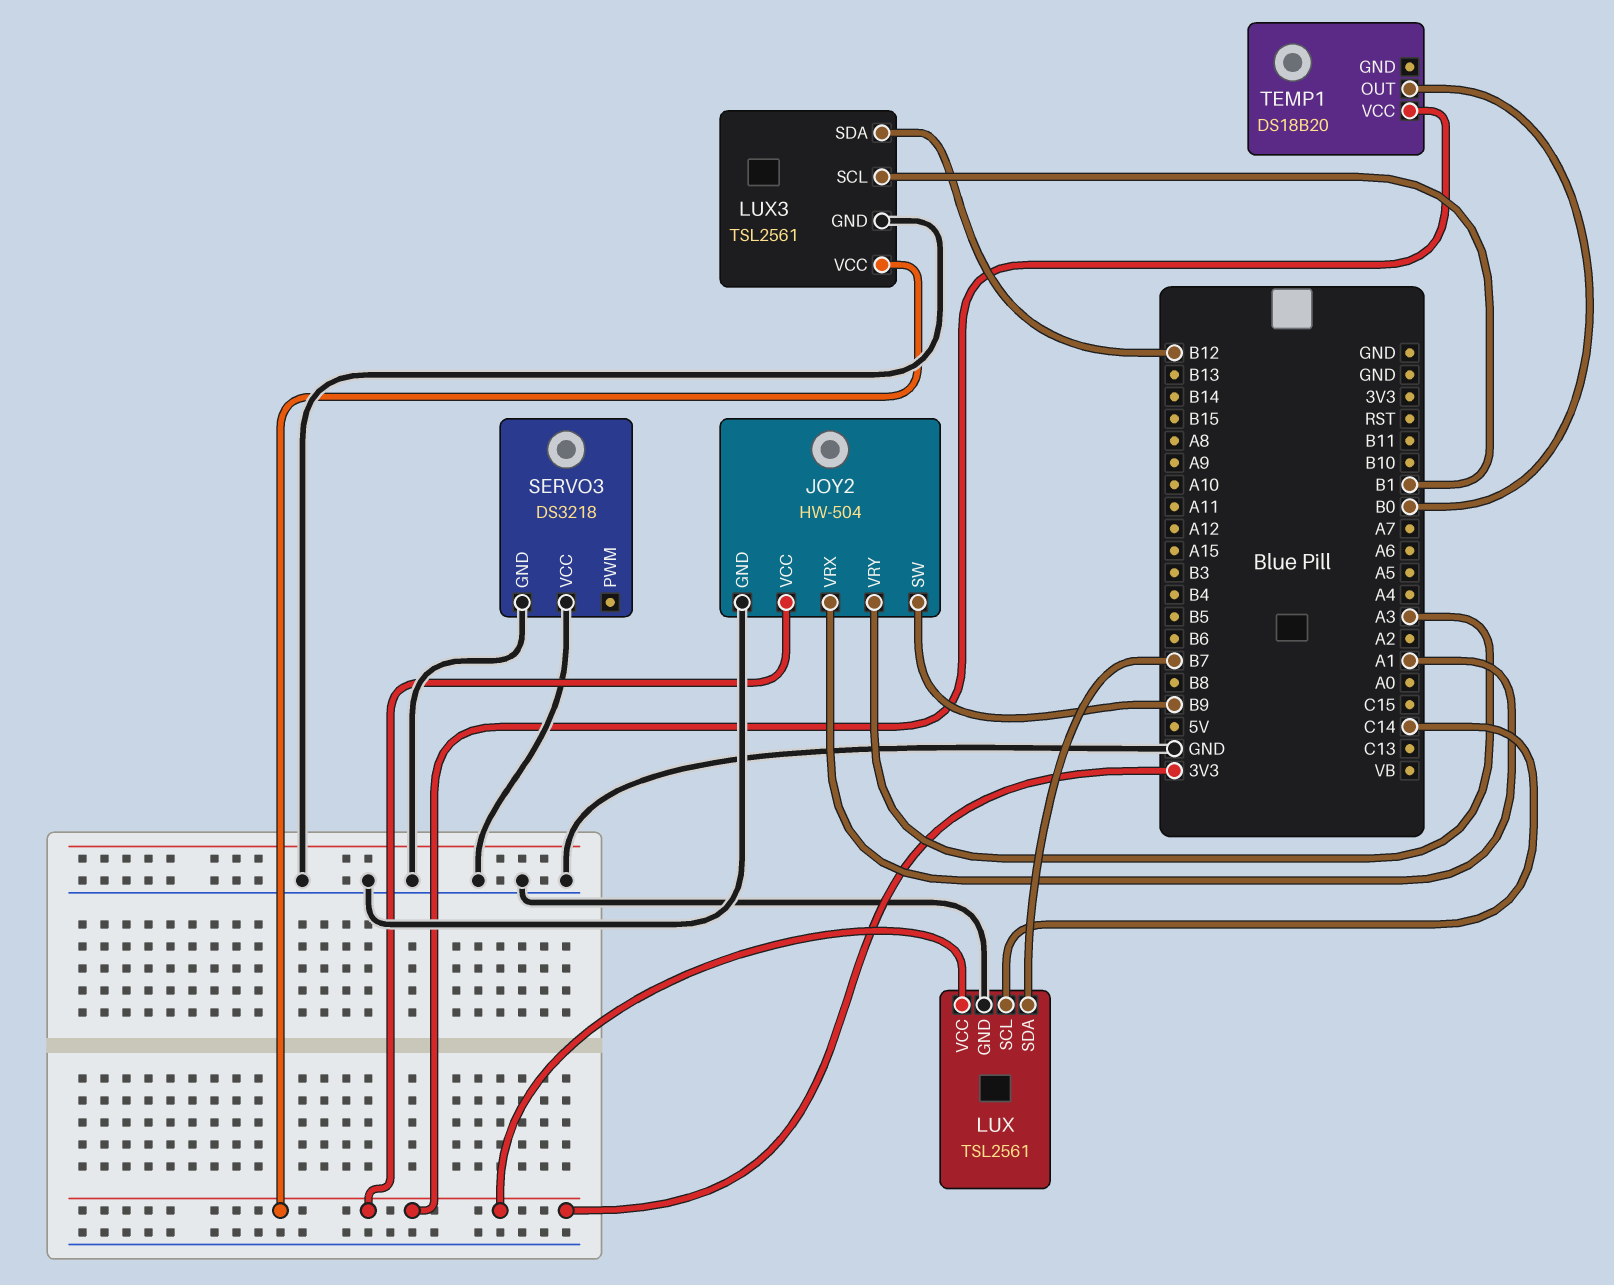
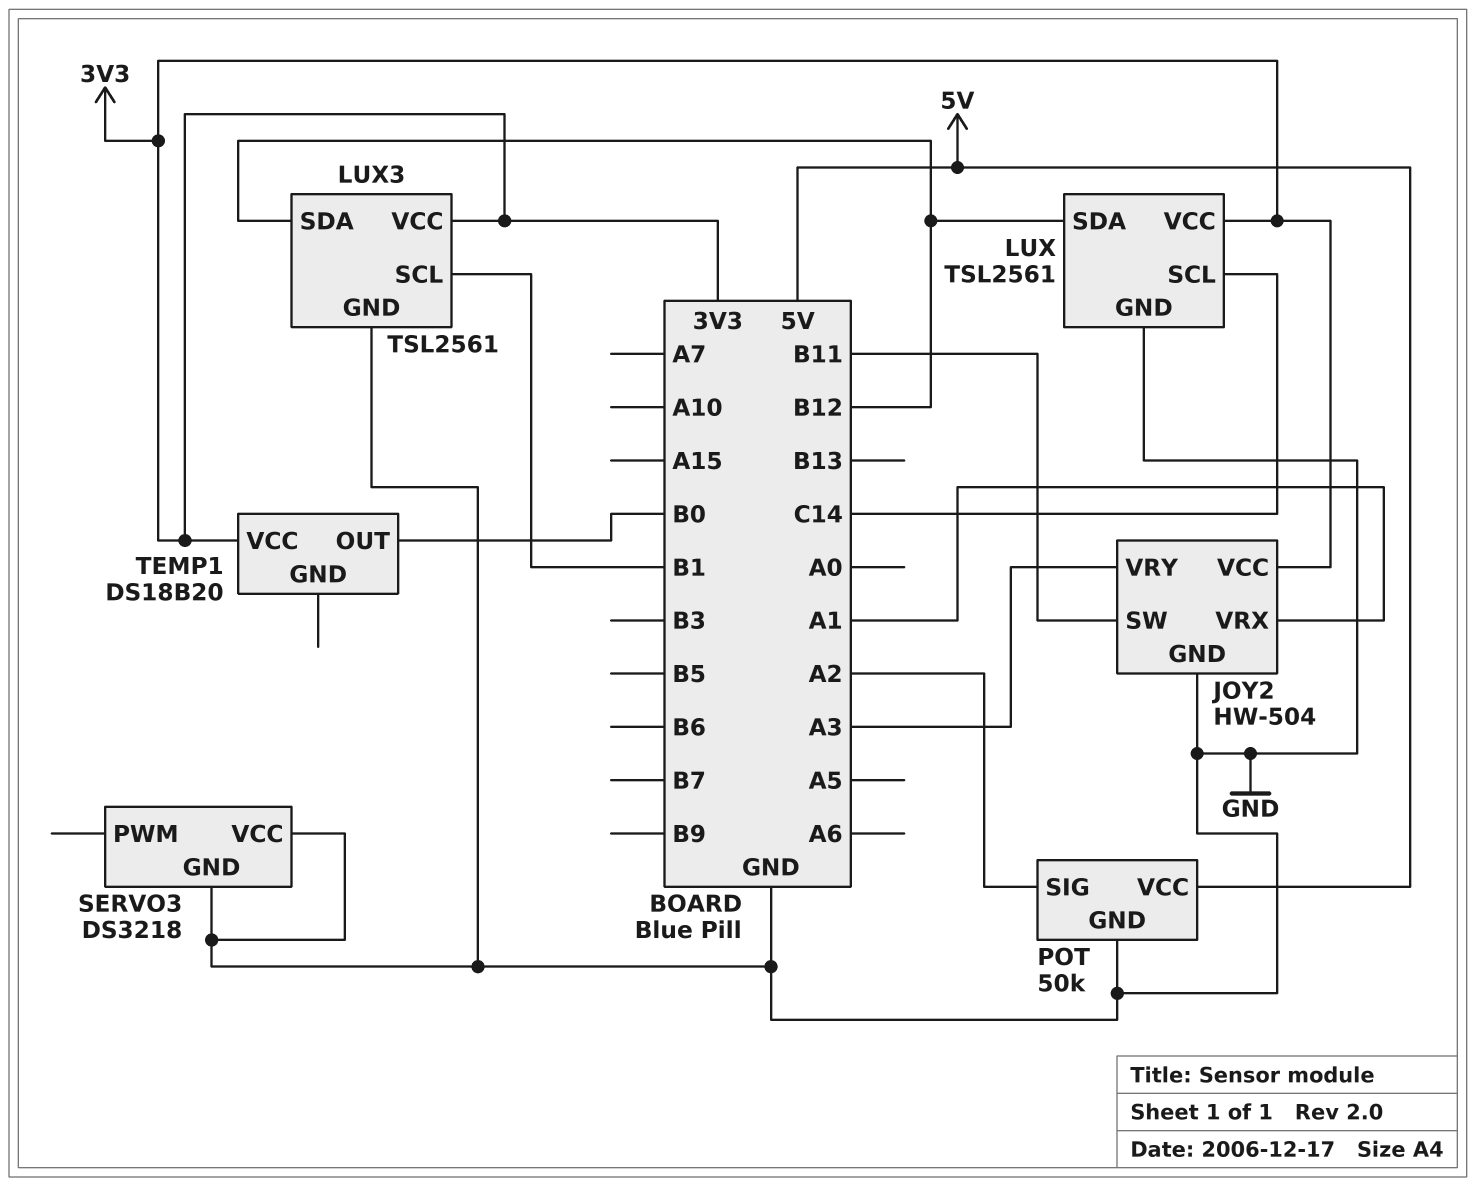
JOY2 pin SW: B9 -> B11
LUX pin SDA: B7 -> B12
POT: none -> 50k
POT pin GND: none -> GND
POT pin SIG: none -> A2
POT pin VCC: none -> 5V

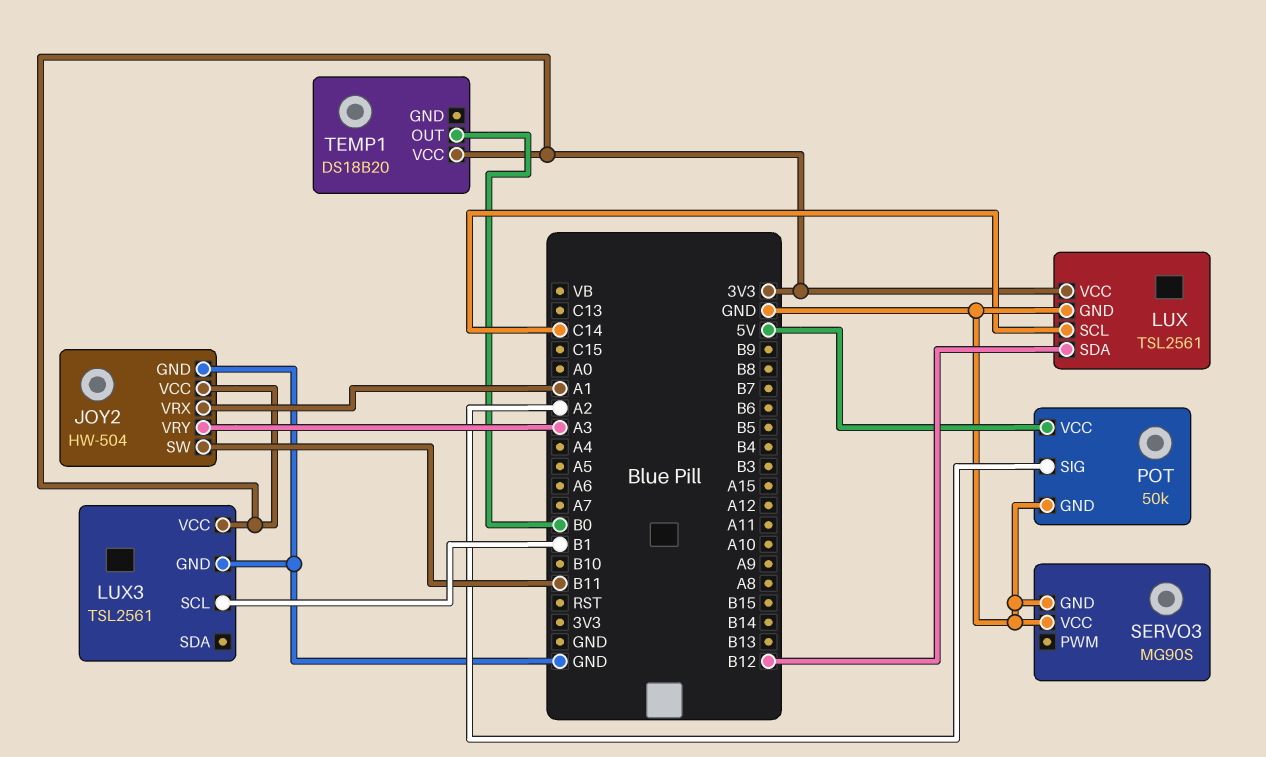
LUX3 pin SDA: B12 -> none
SERVO3: DS3218 -> MG90S

